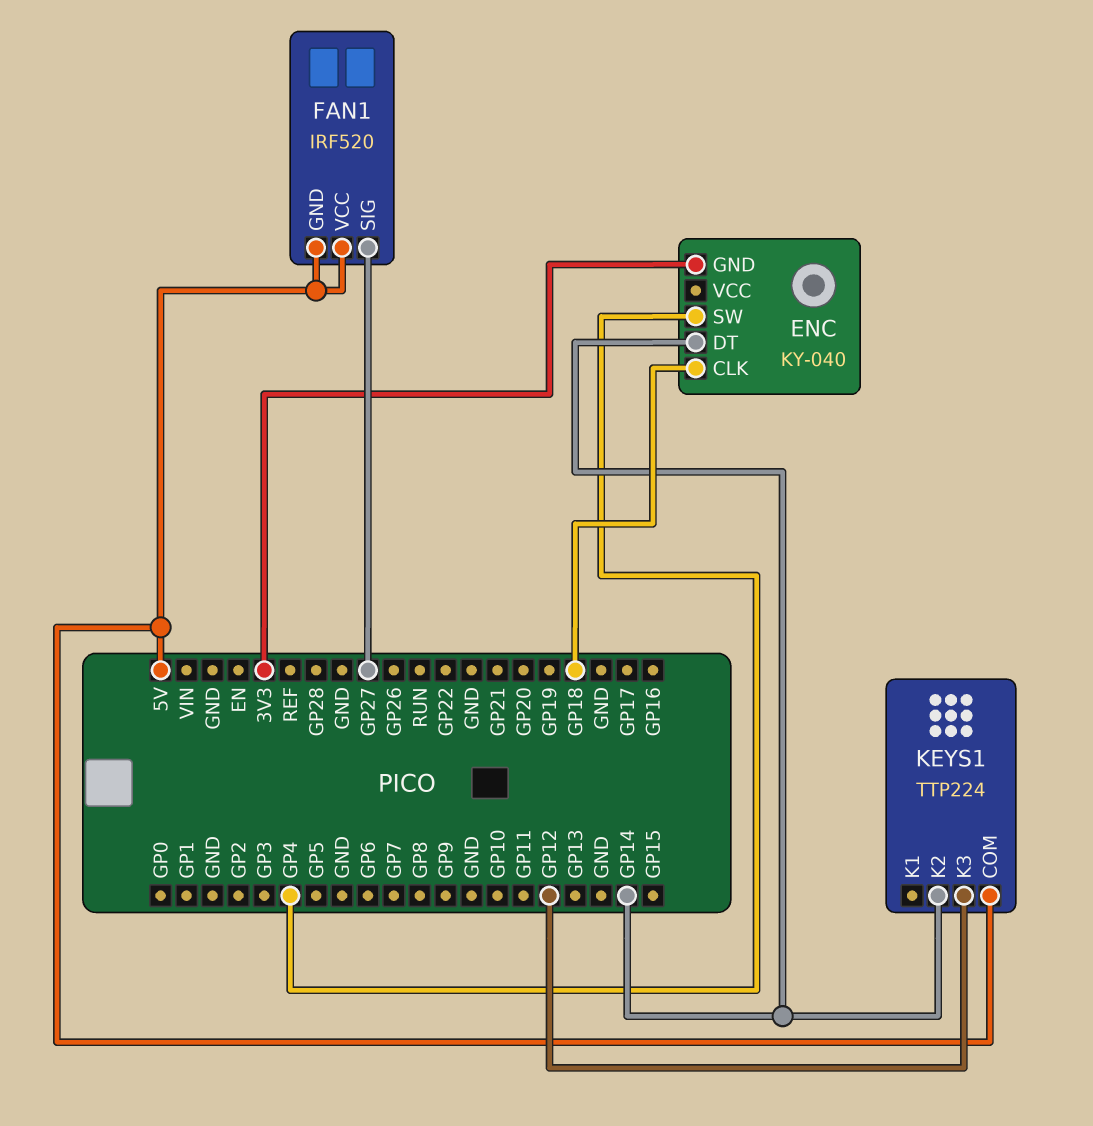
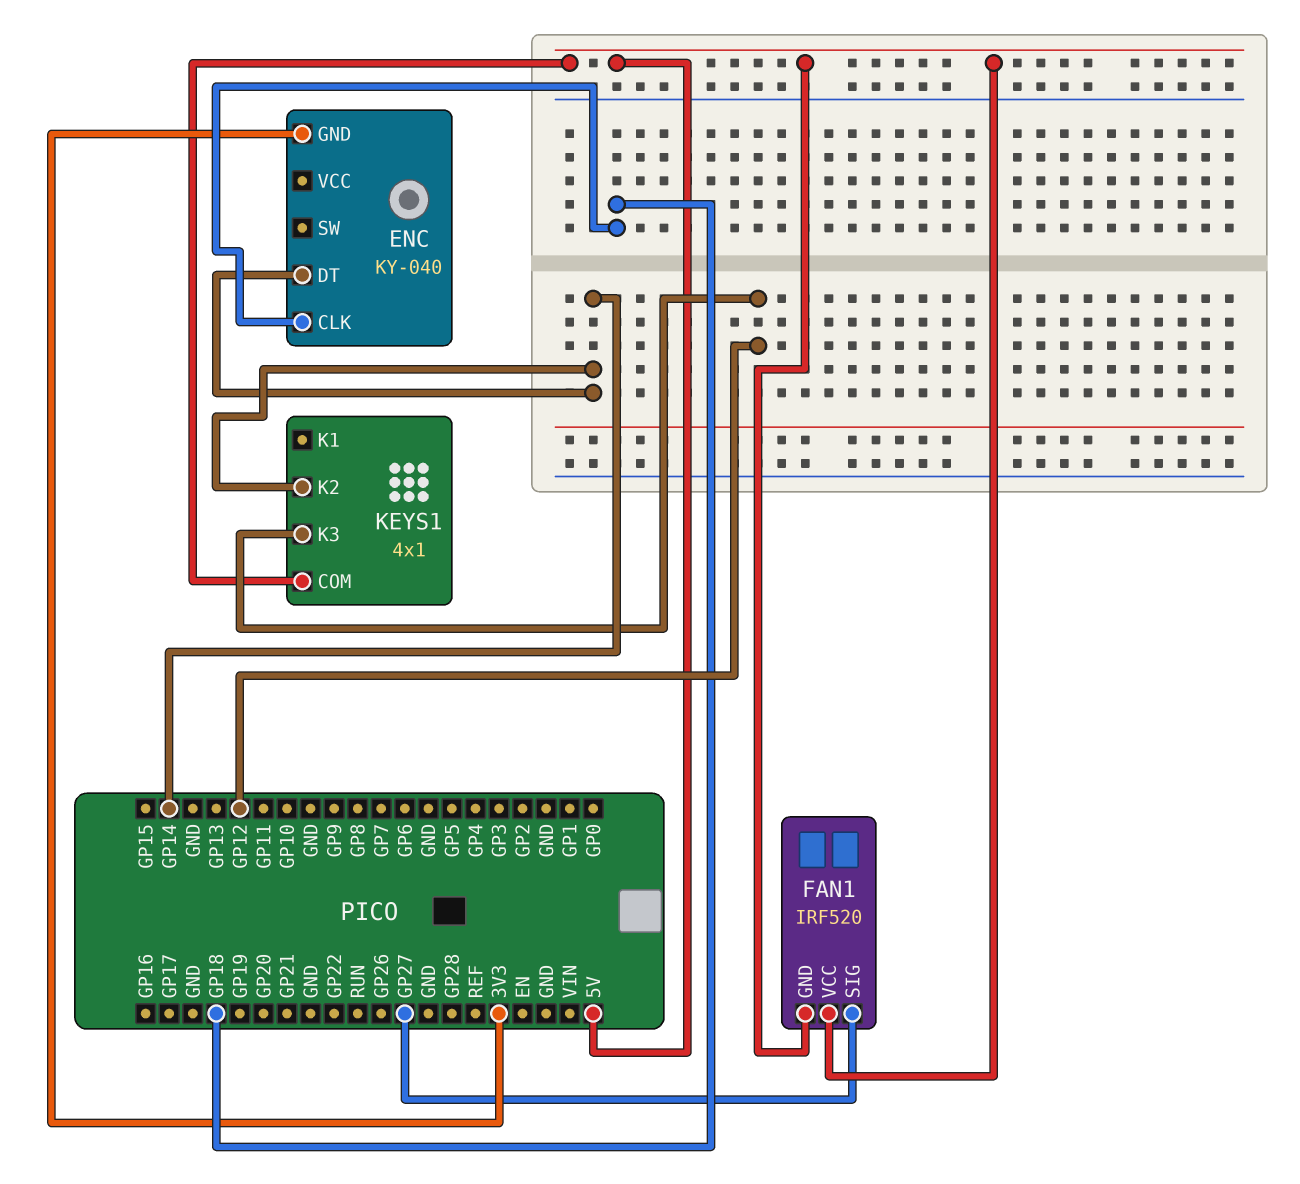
ENC pin SW: GP4 -> none
KEYS1: TTP224 -> 4x1

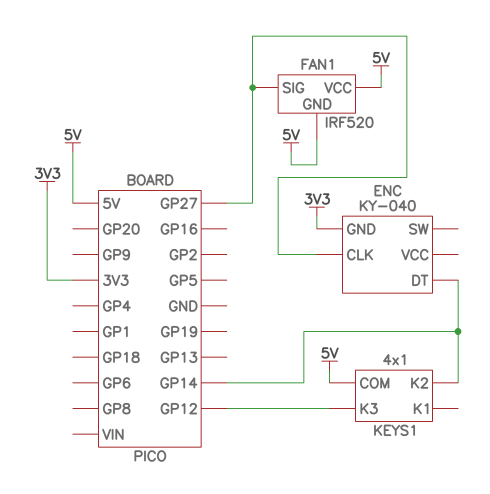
ENC pin CLK: GP18 -> GP27

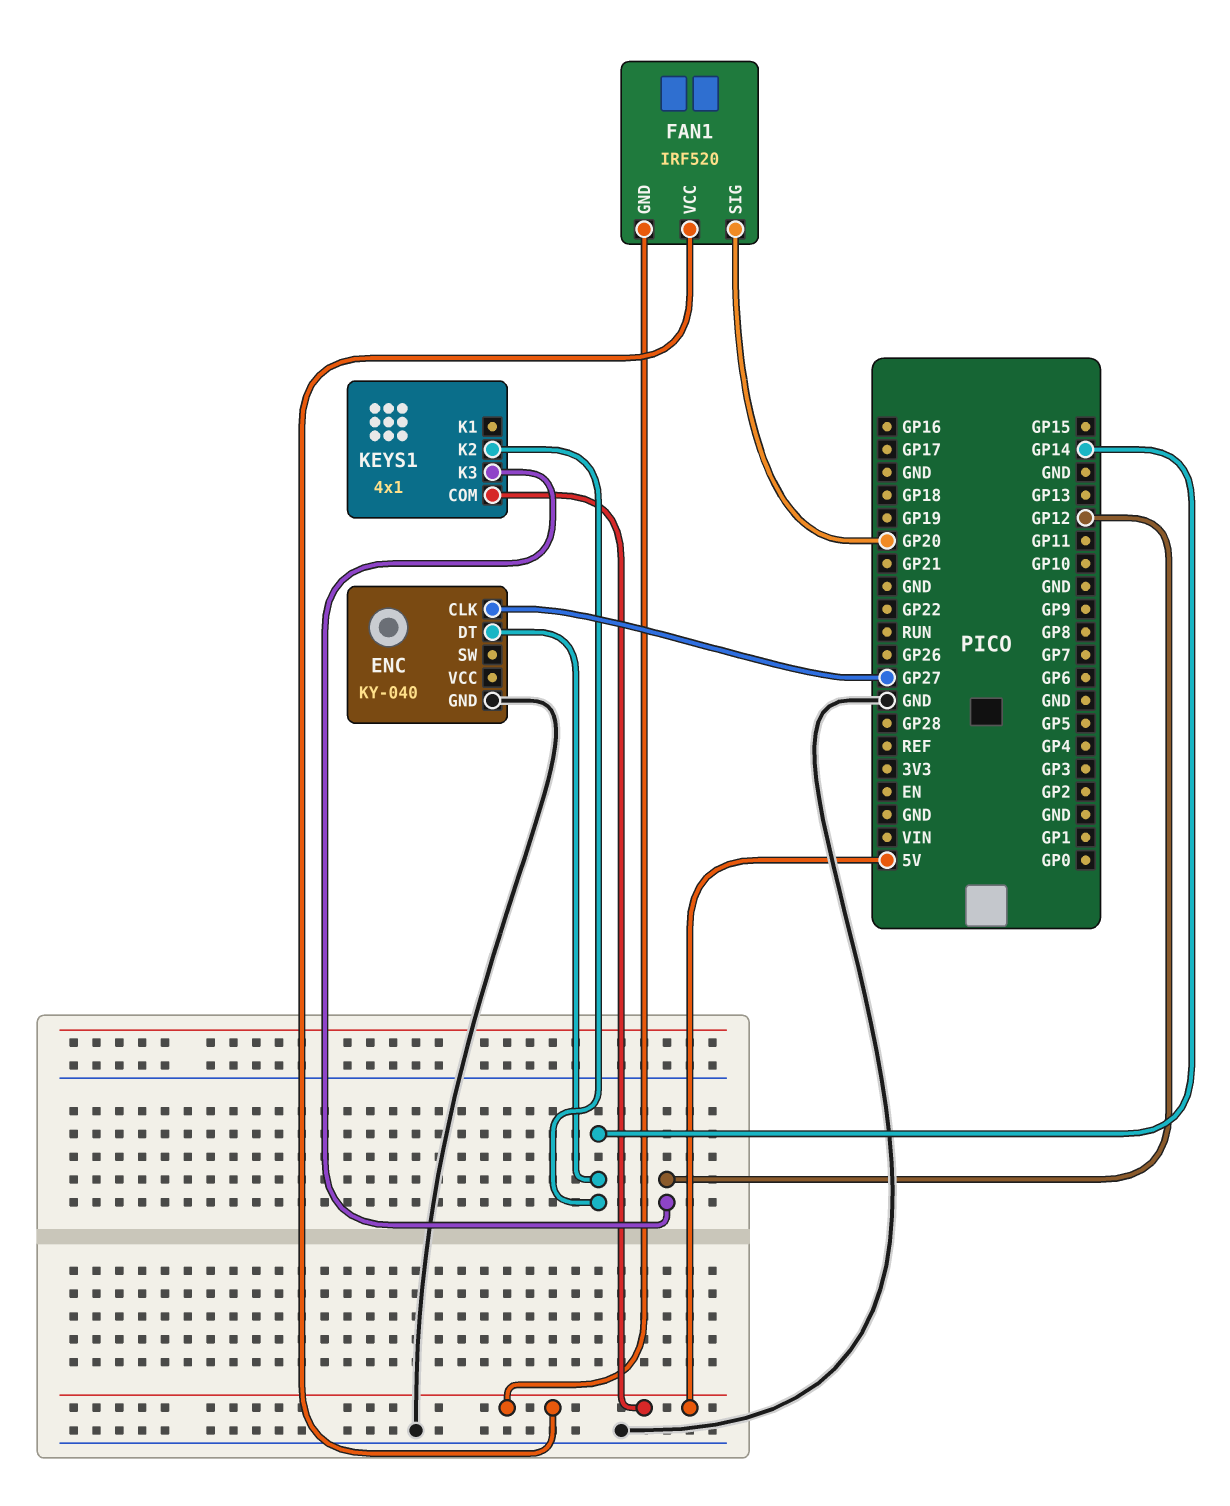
ENC pin GND: 3V3 -> GND
FAN1 pin SIG: GP27 -> GP20

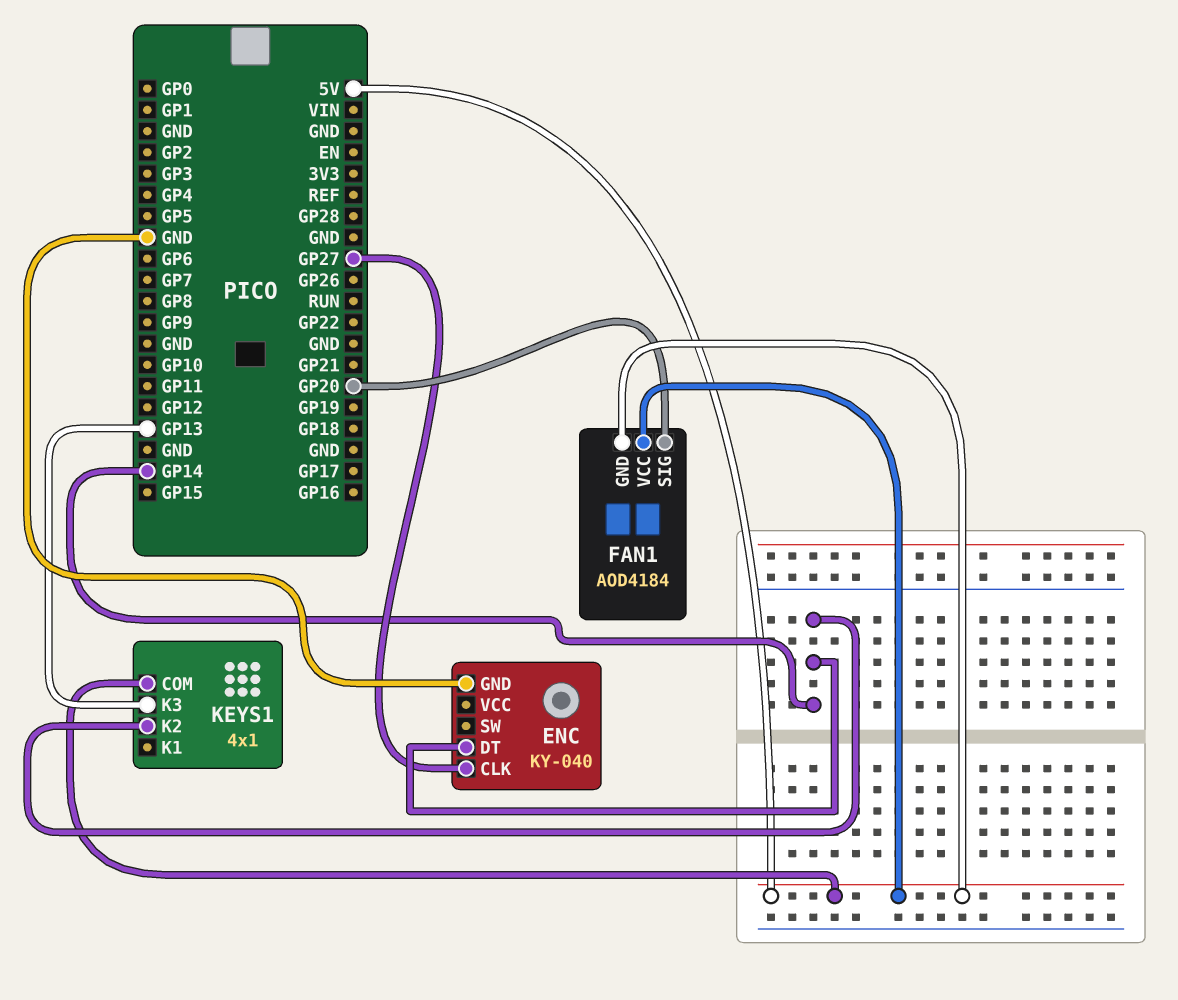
FAN1: IRF520 -> AOD4184
KEYS1 pin K3: GP12 -> GP13

